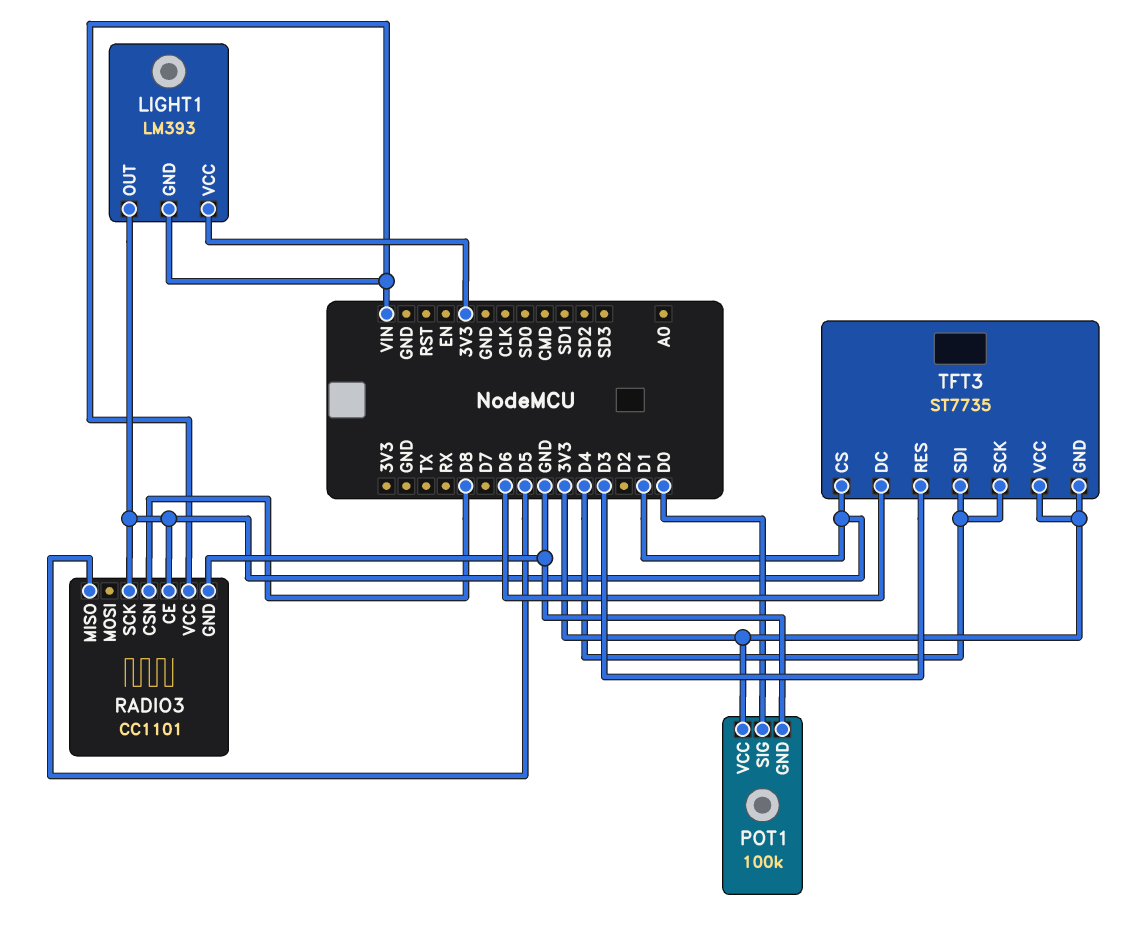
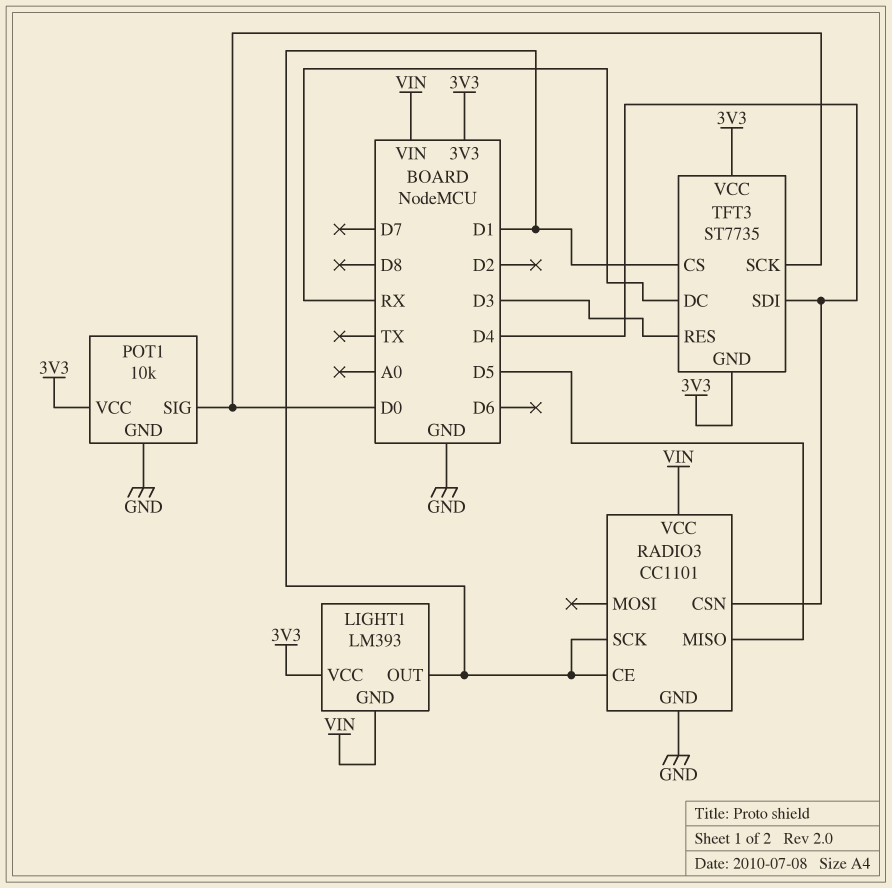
POT1: 100k -> 10k
RADIO3 pin CSN: D8 -> D4
TFT3 pin DC: D6 -> RX
TFT3 pin SCK: D4 -> D0

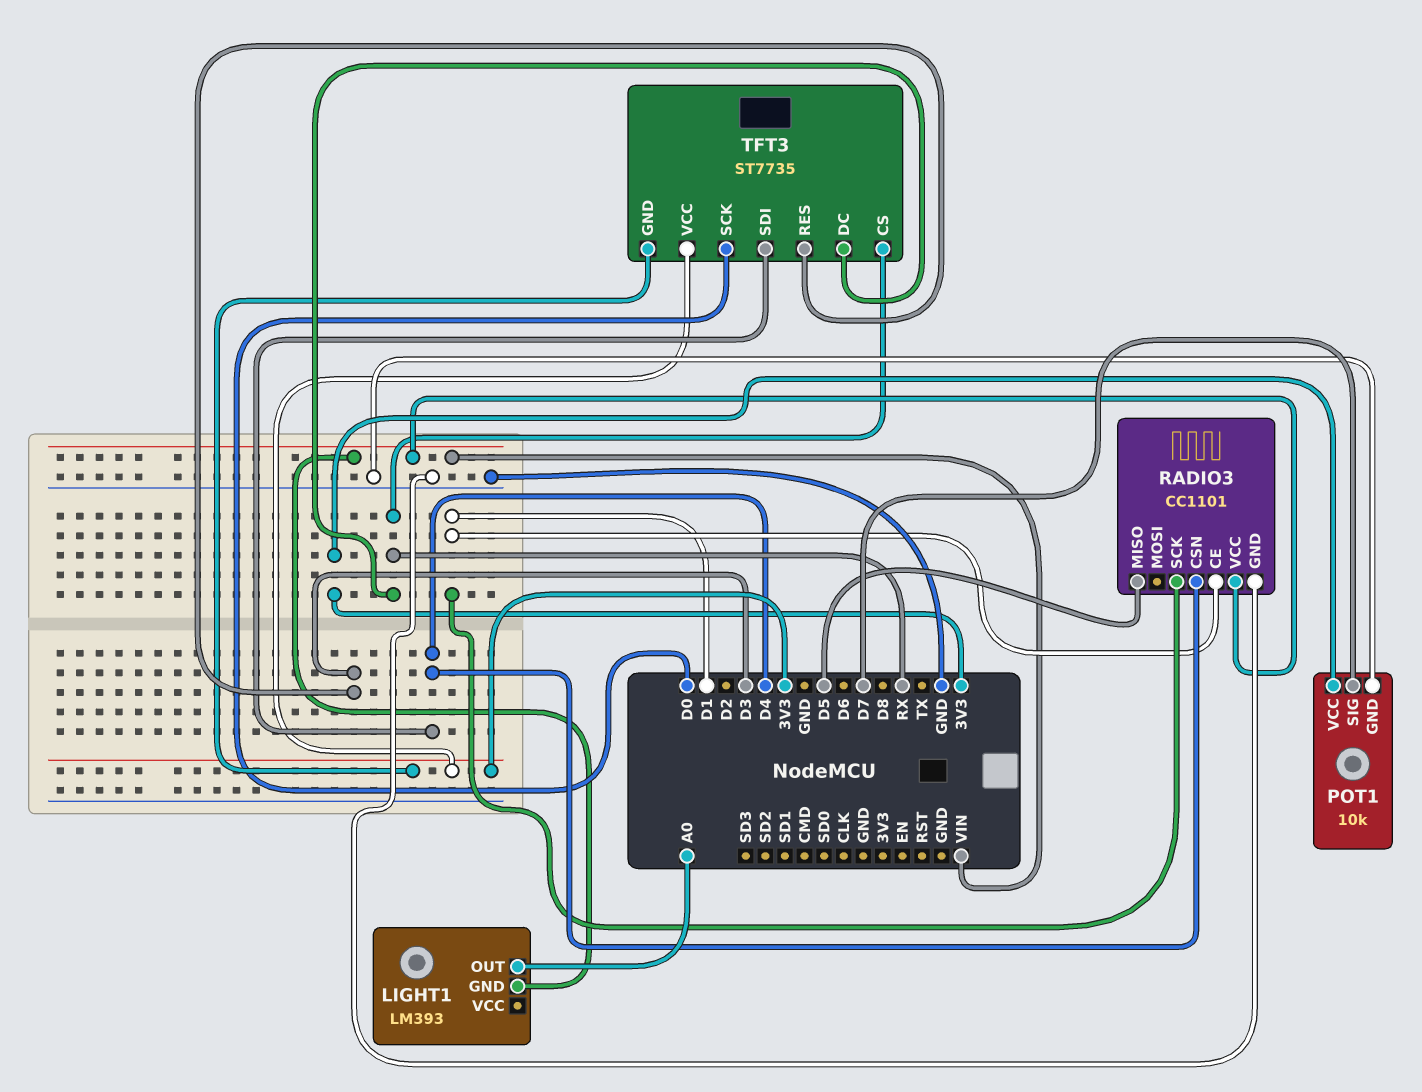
LIGHT1 pin OUT: D1 -> A0
LIGHT1 pin VCC: 3V3 -> none
POT1 pin SIG: D0 -> D7
TFT3 pin CS: D1 -> RX

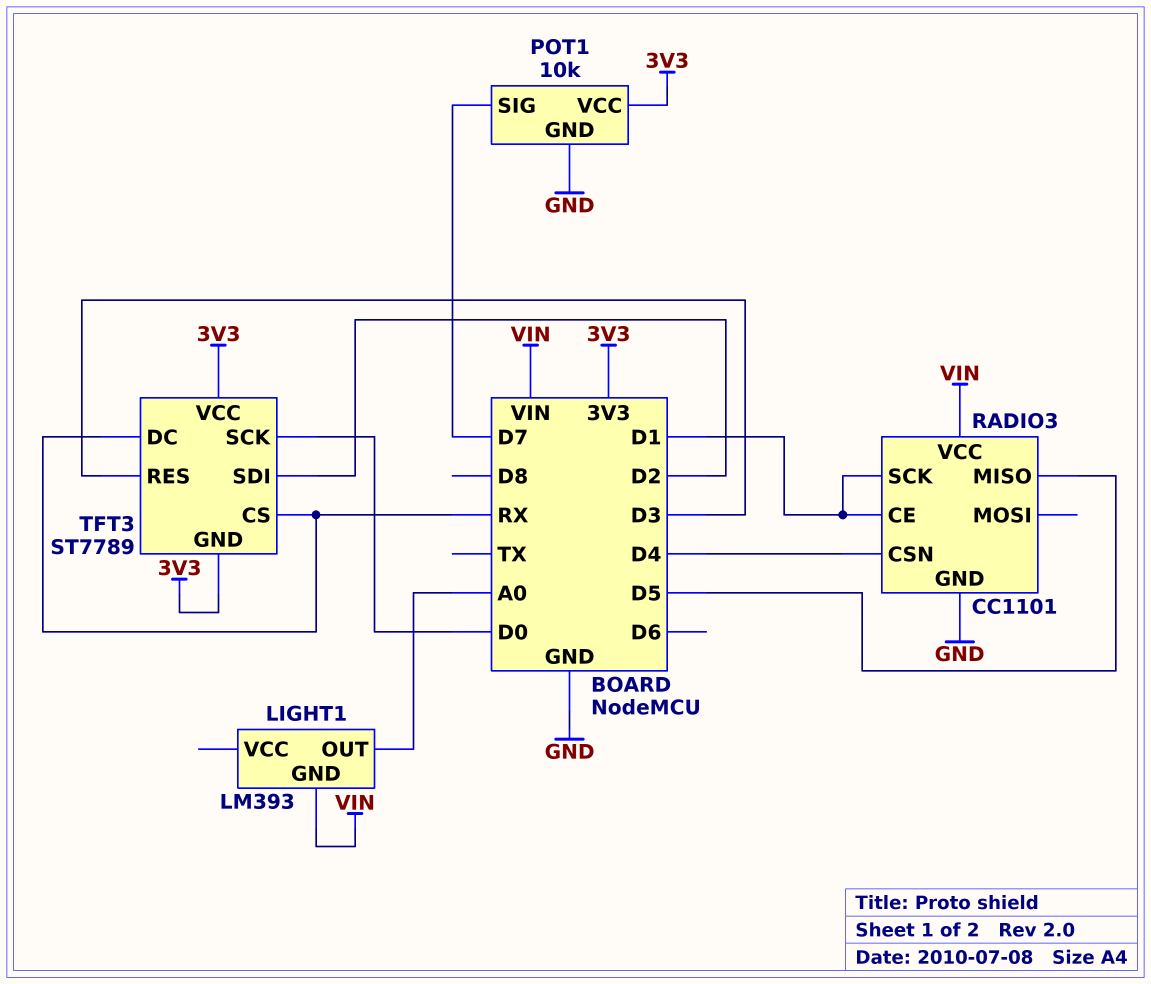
TFT3: ST7735 -> ST7789
TFT3 pin SDI: D4 -> D2

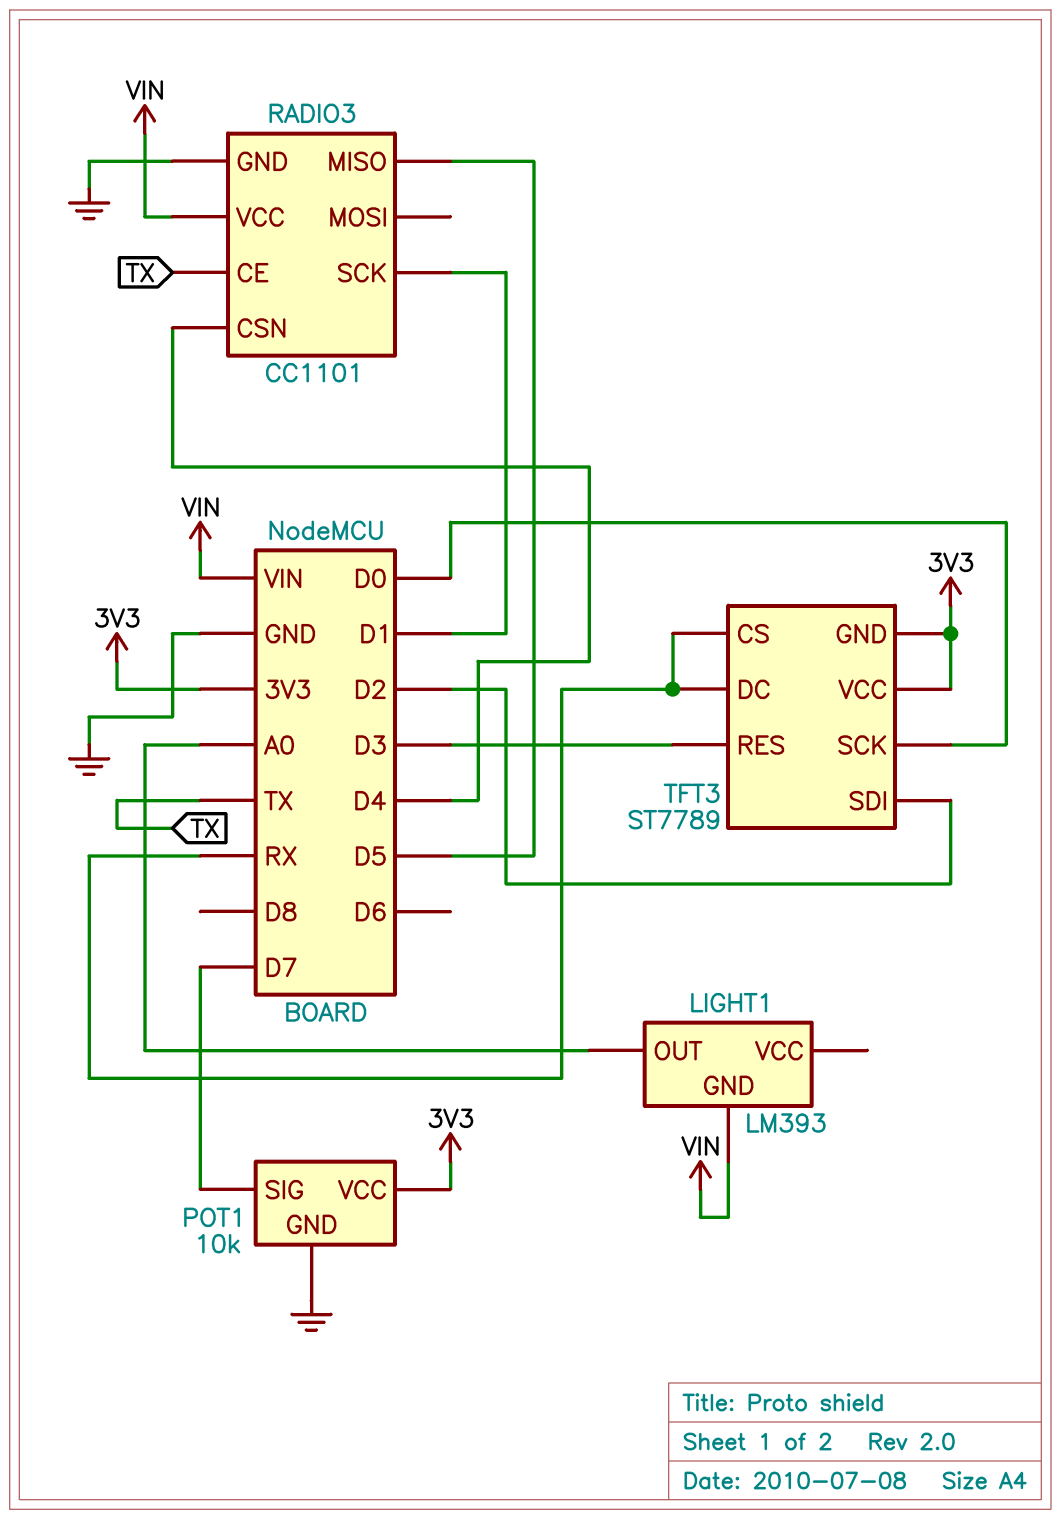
RADIO3 pin CE: D1 -> TX

